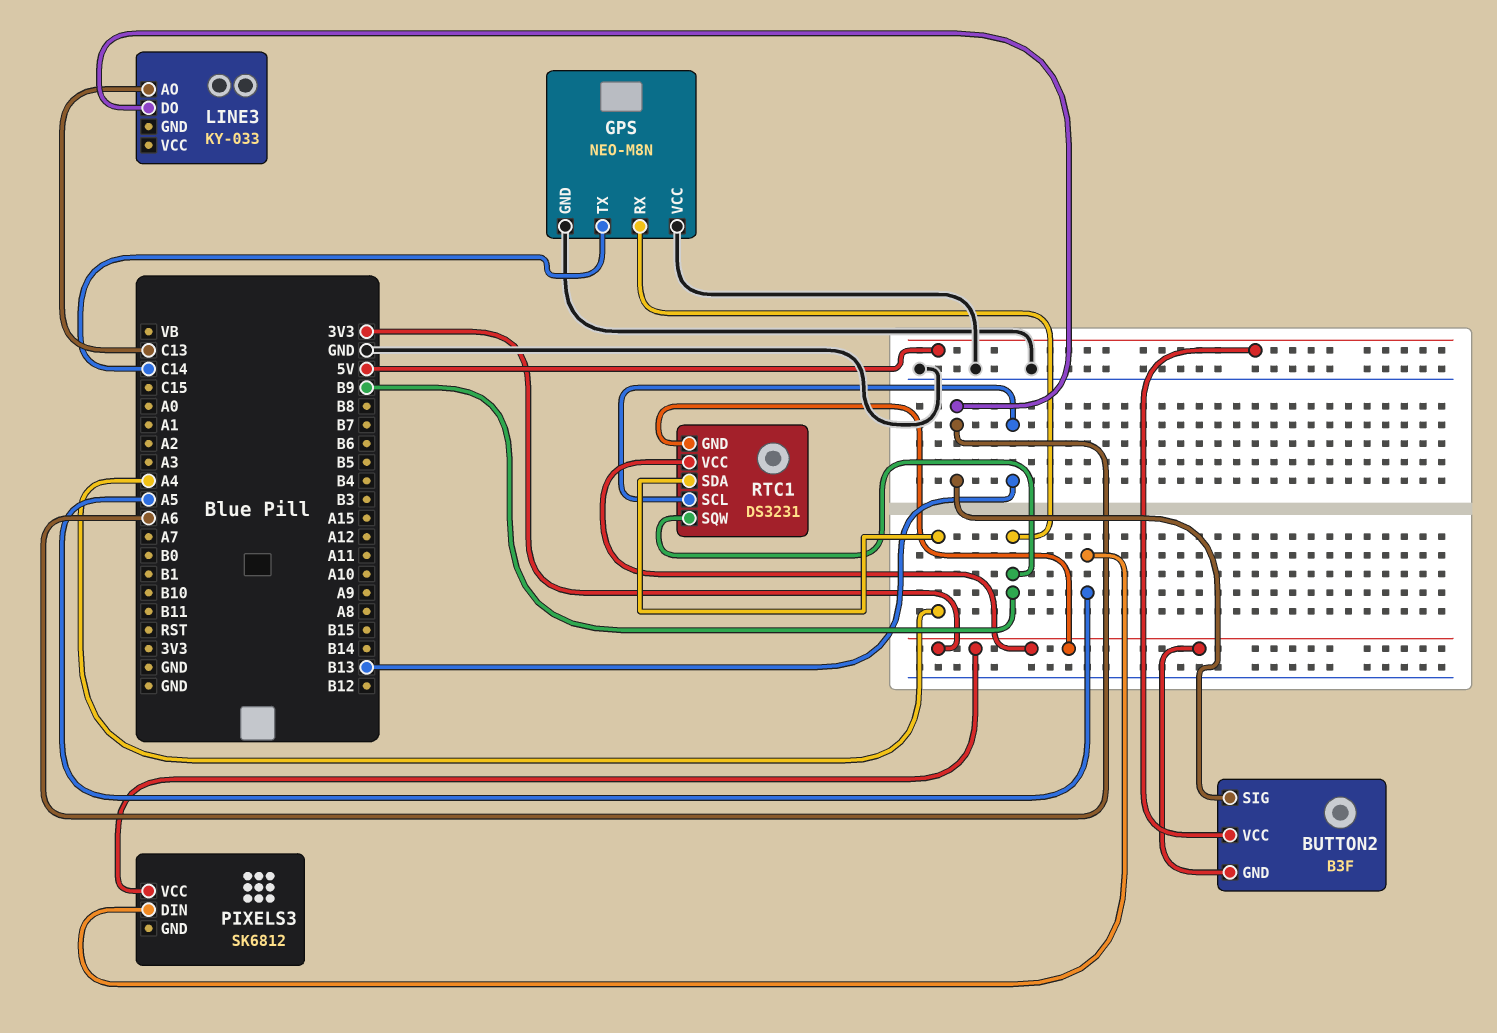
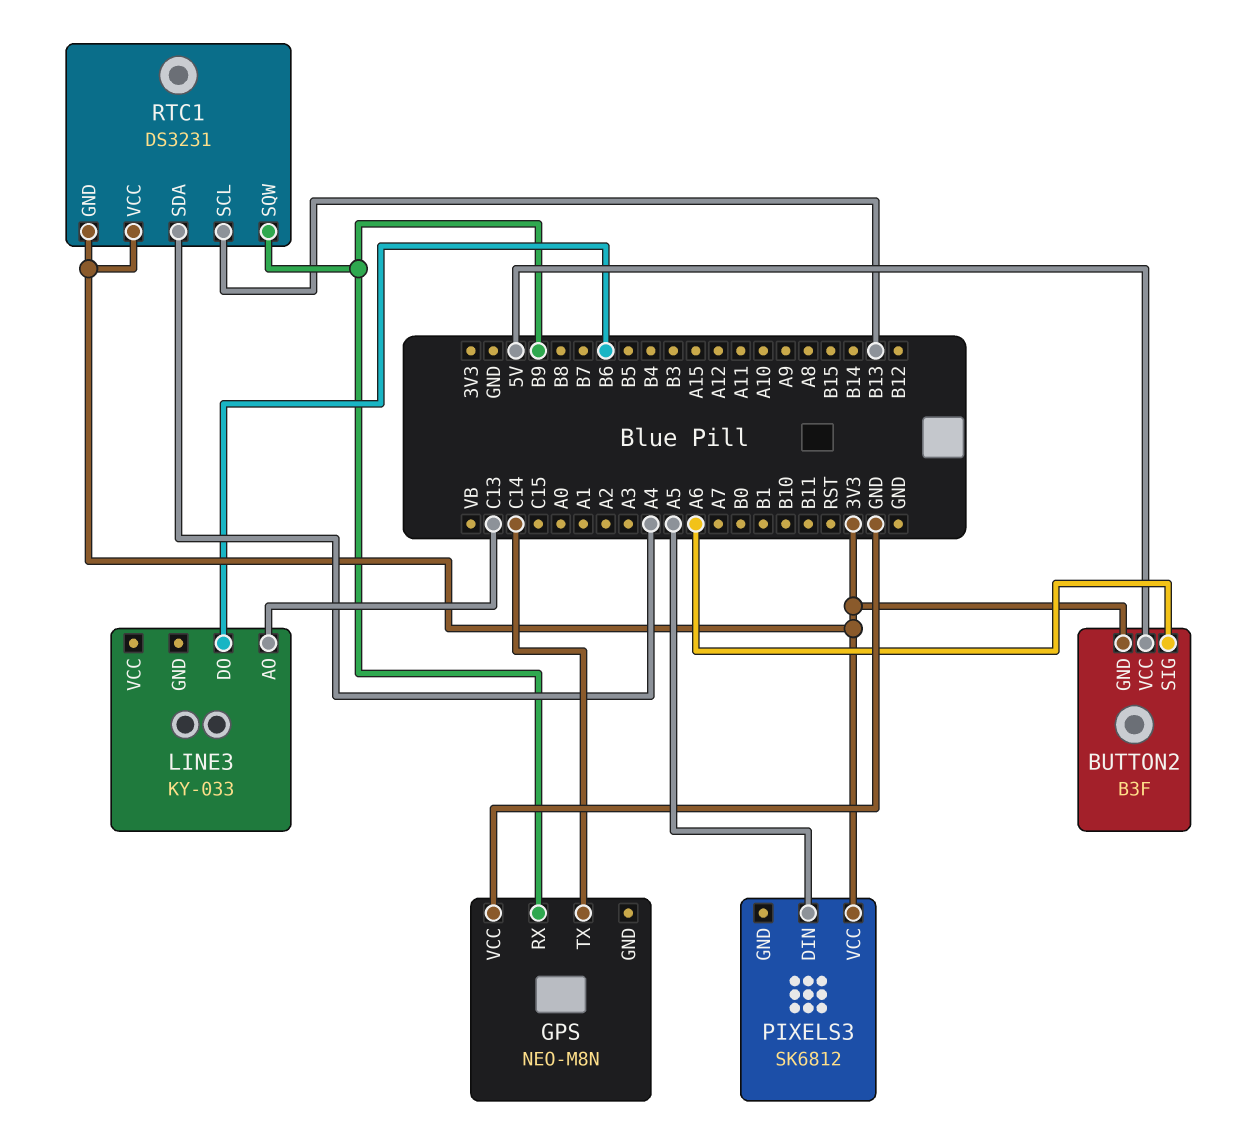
GPS pin GND: GND -> none
LINE3 pin DO: A6 -> B6

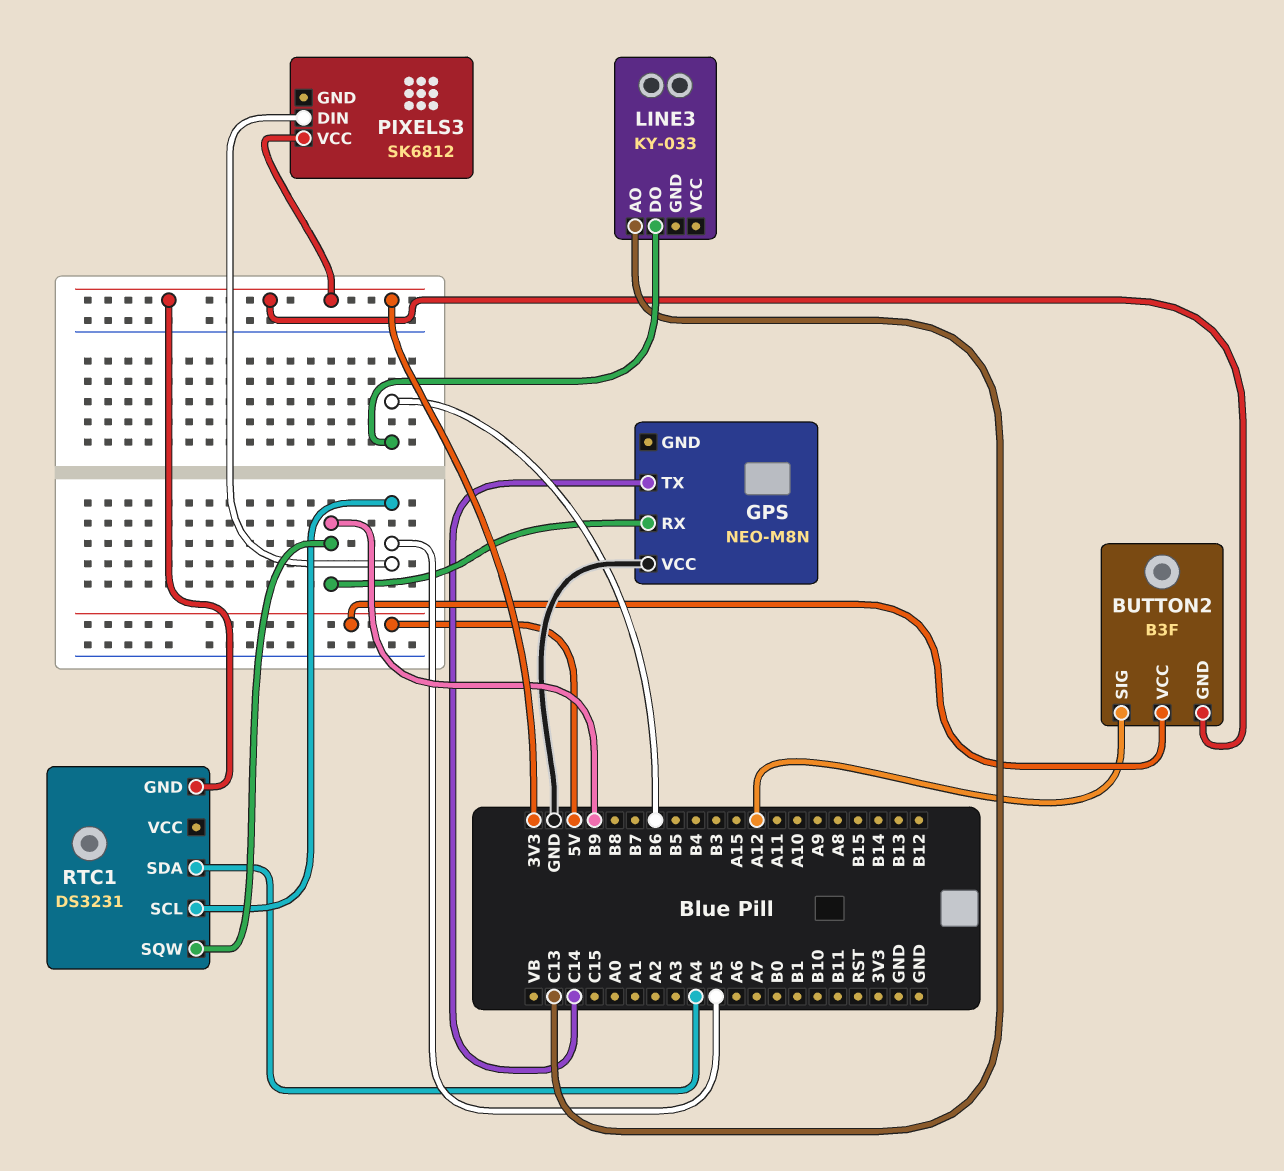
BUTTON2 pin SIG: A6 -> A12
RTC1 pin SCL: B13 -> A5
RTC1 pin VCC: 3V3 -> none

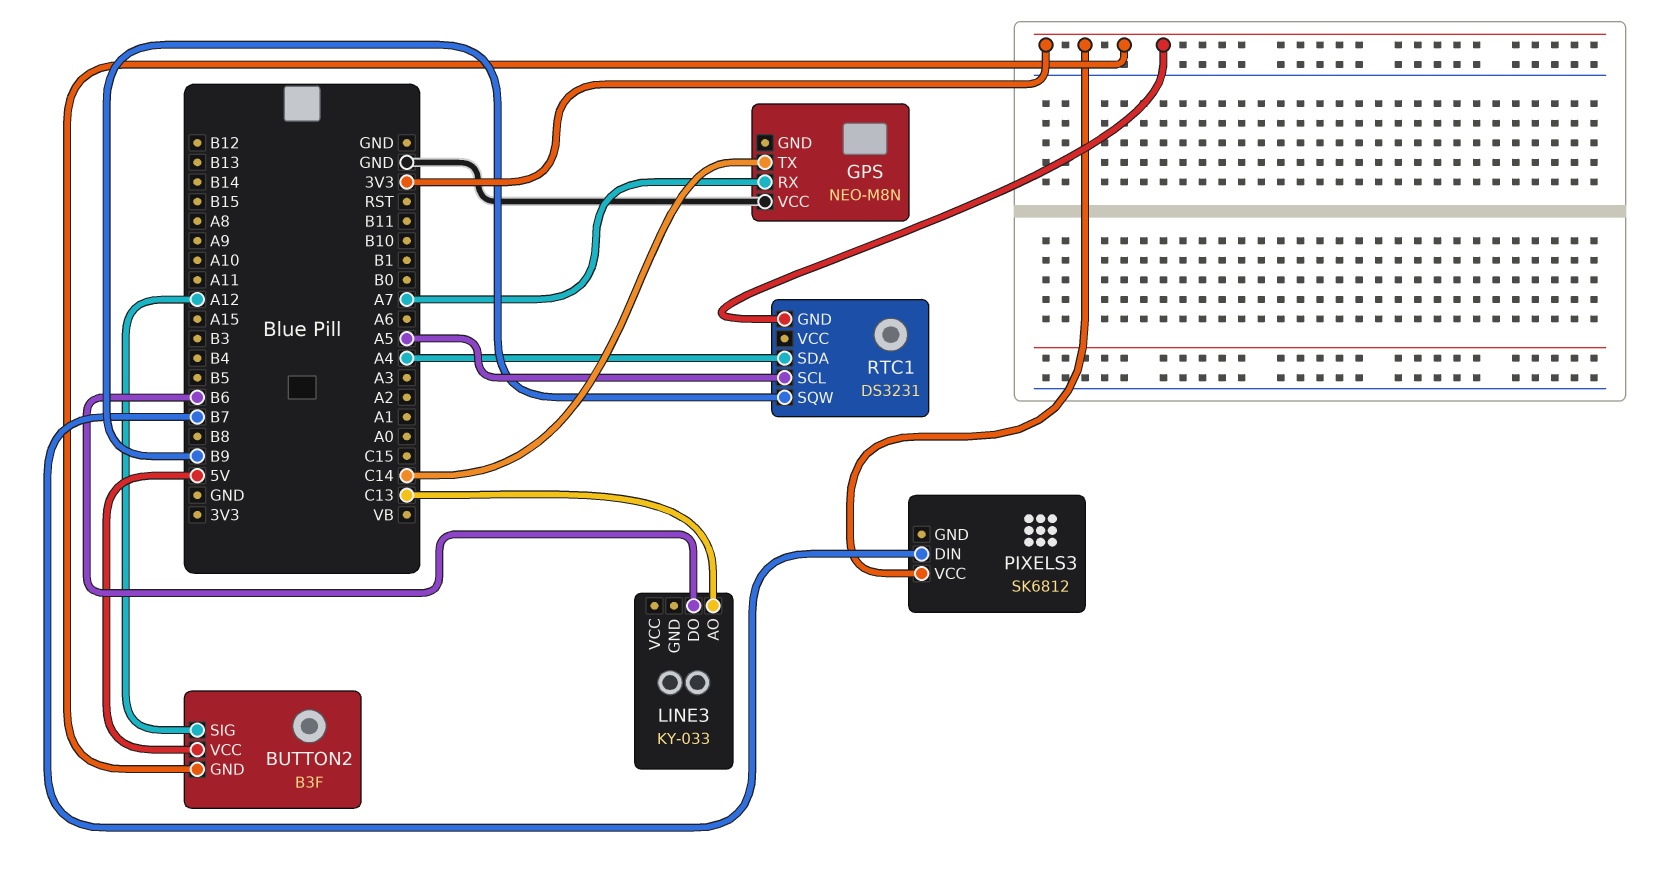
GPS pin RX: B9 -> A7
PIXELS3 pin DIN: A5 -> B7

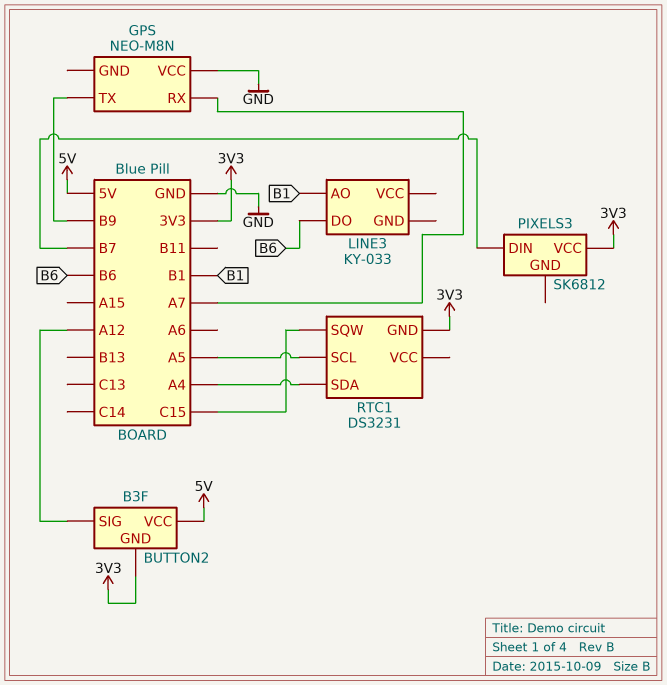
GPS pin TX: C14 -> B9
LINE3 pin AO: C13 -> B1
RTC1 pin SQW: B9 -> C15

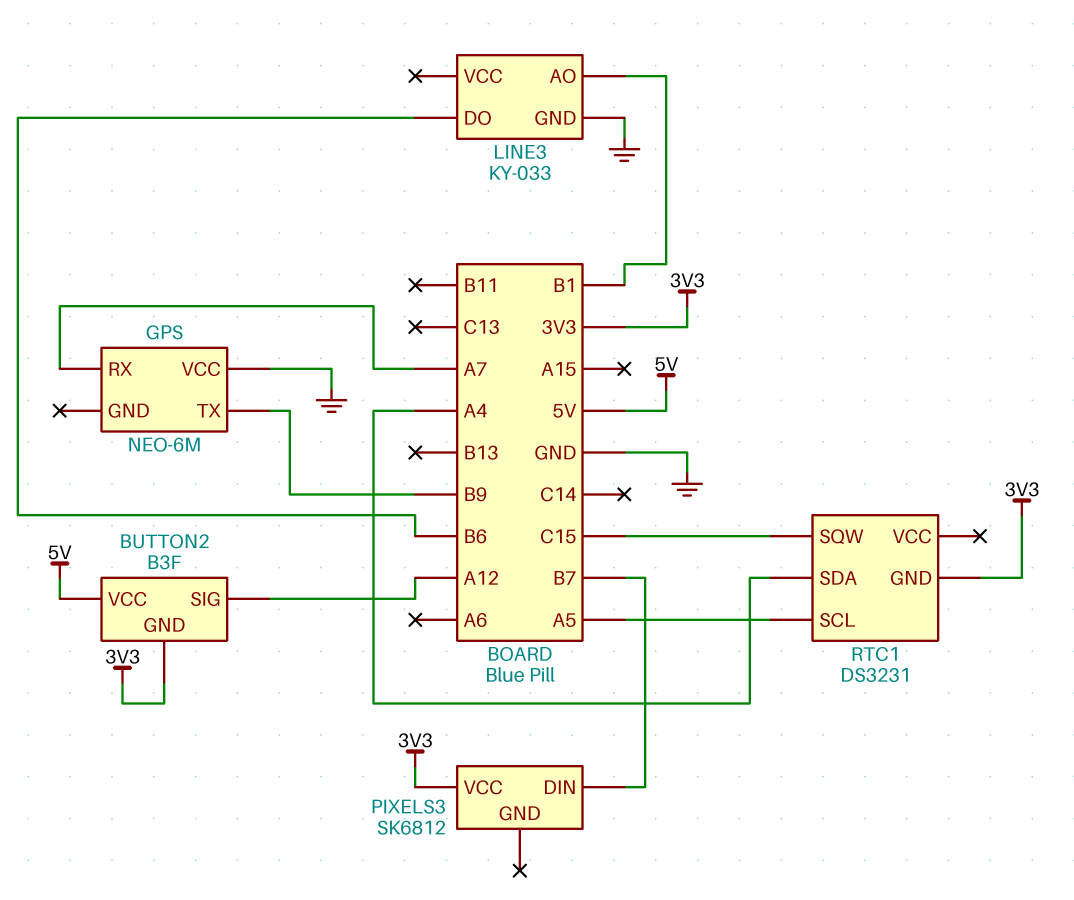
GPS: NEO-M8N -> NEO-6M
LINE3 pin GND: none -> GND

